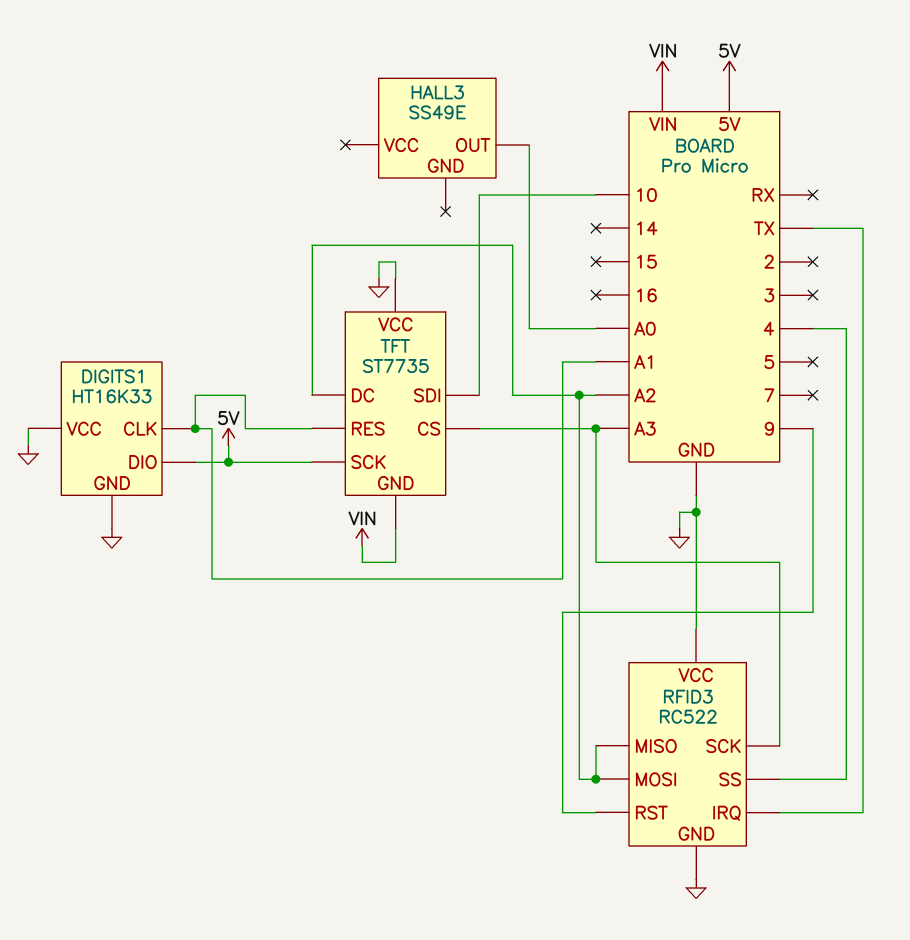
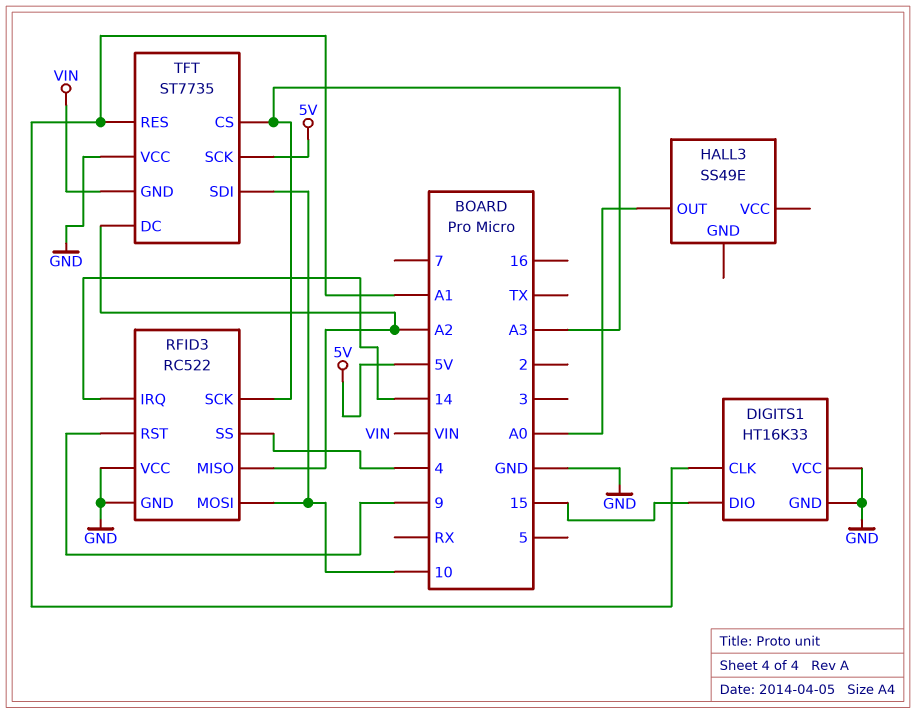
DIGITS1 pin DIO: 5V -> 15
RFID3 pin IRQ: TX -> 14
RFID3 pin MOSI: A2 -> 10

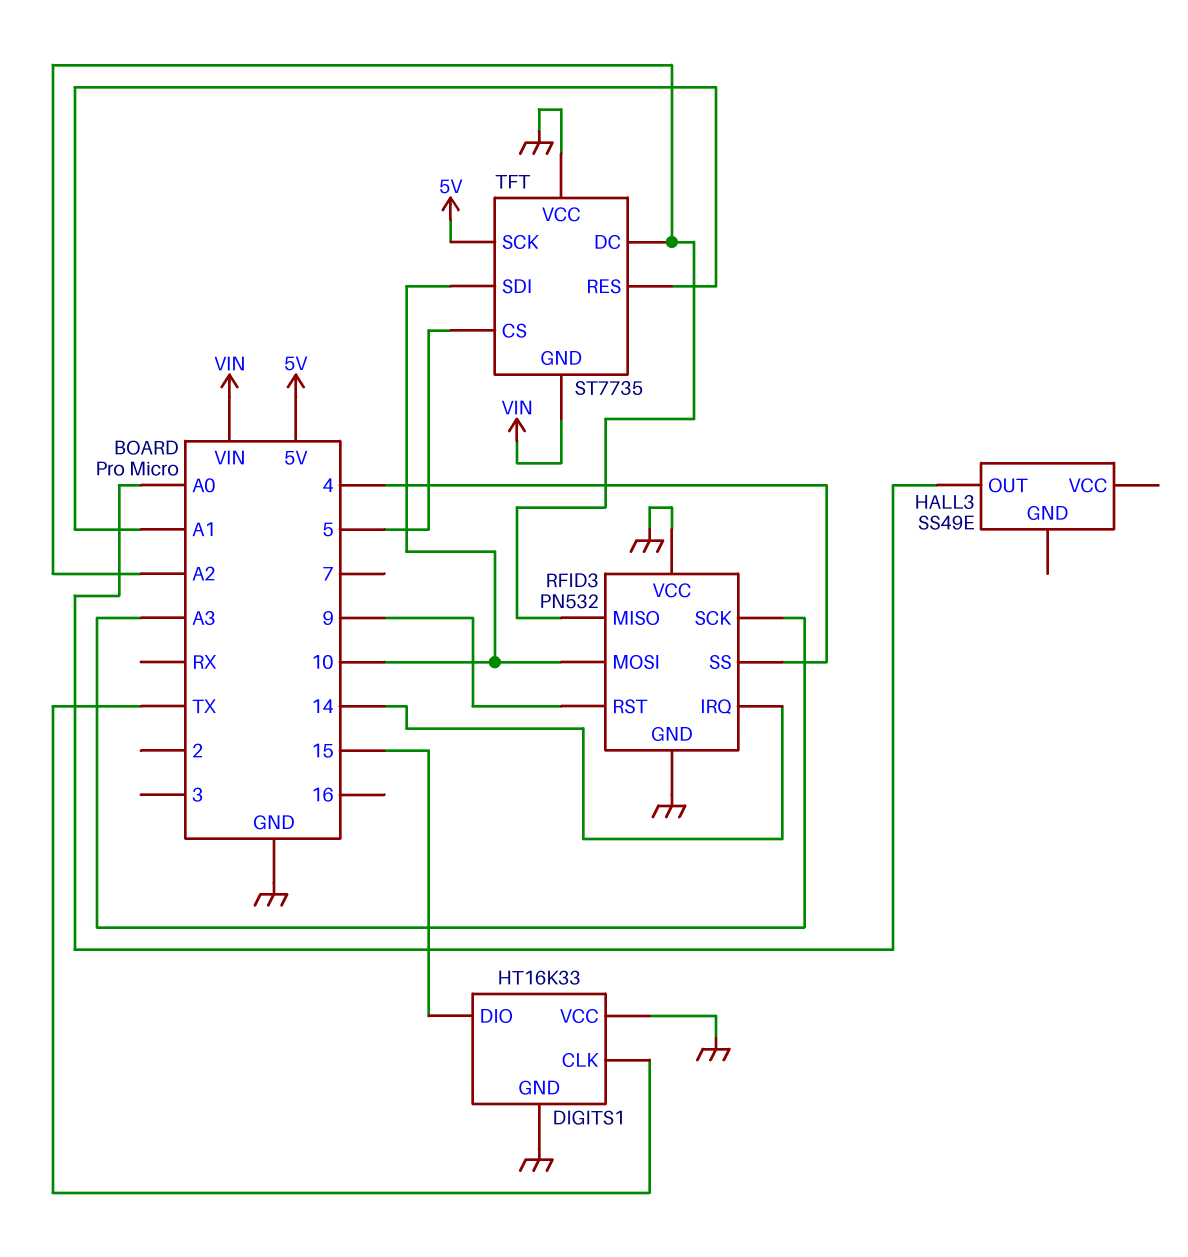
DIGITS1 pin CLK: A1 -> TX
RFID3: RC522 -> PN532
TFT pin CS: A3 -> 5

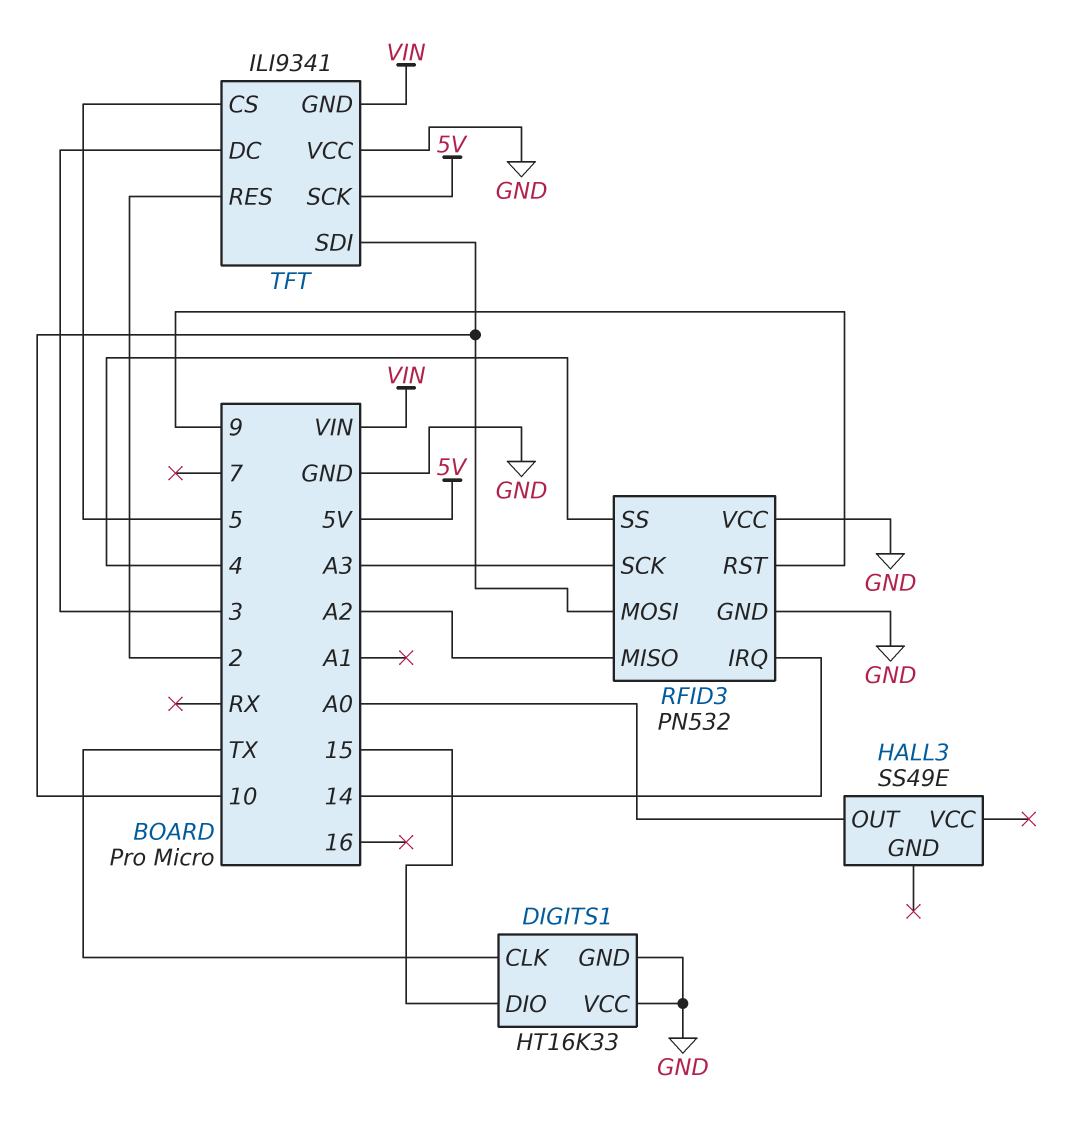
TFT: ST7735 -> ILI9341
TFT pin DC: A2 -> 3
TFT pin RES: A1 -> 2

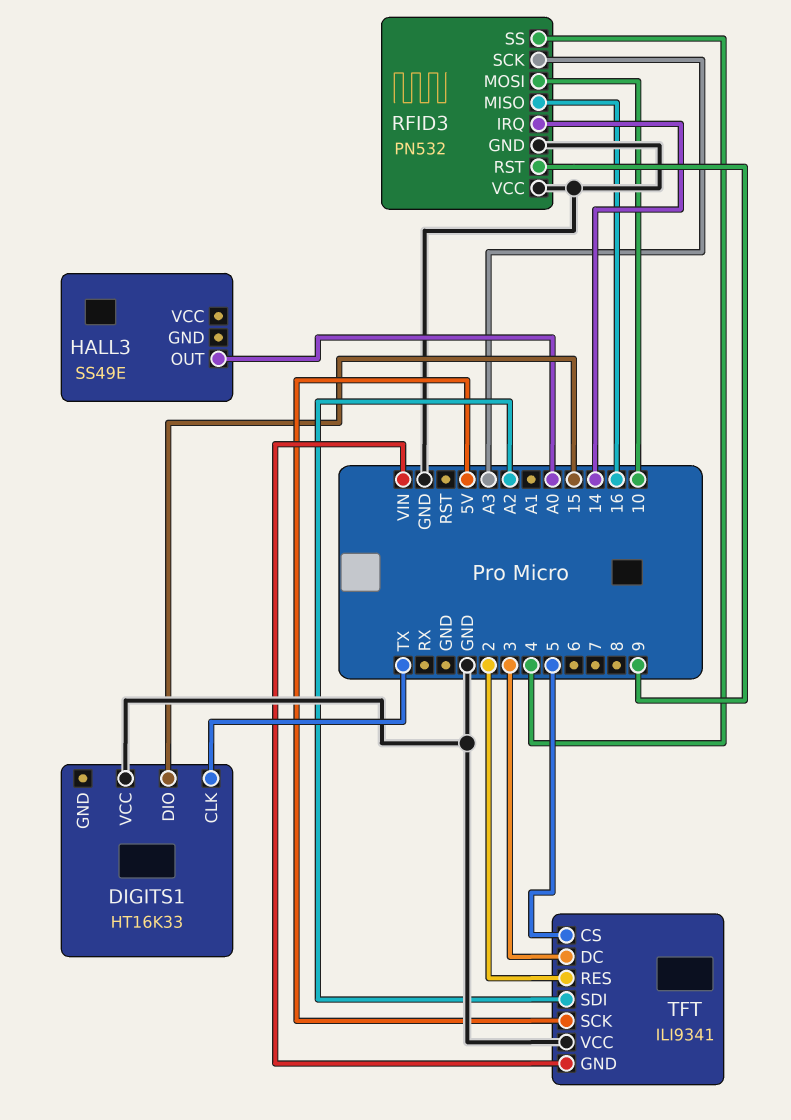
DIGITS1 pin GND: GND -> none
RFID3 pin MISO: A2 -> 16
TFT pin SDI: 10 -> A2

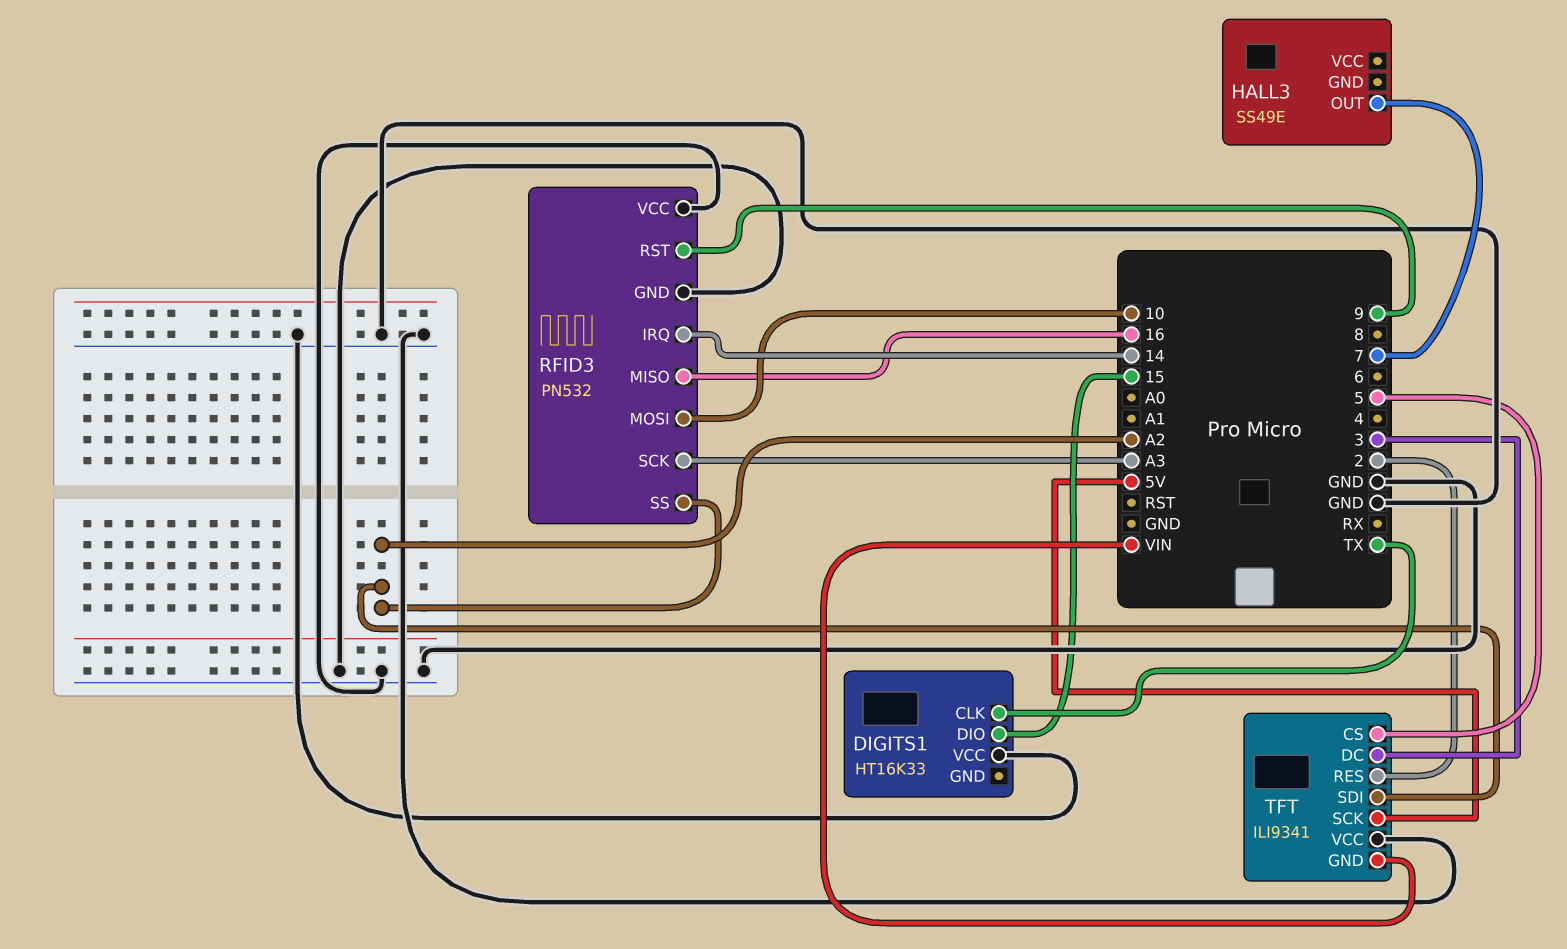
HALL3 pin OUT: A0 -> 7
RFID3 pin SS: 4 -> A2

